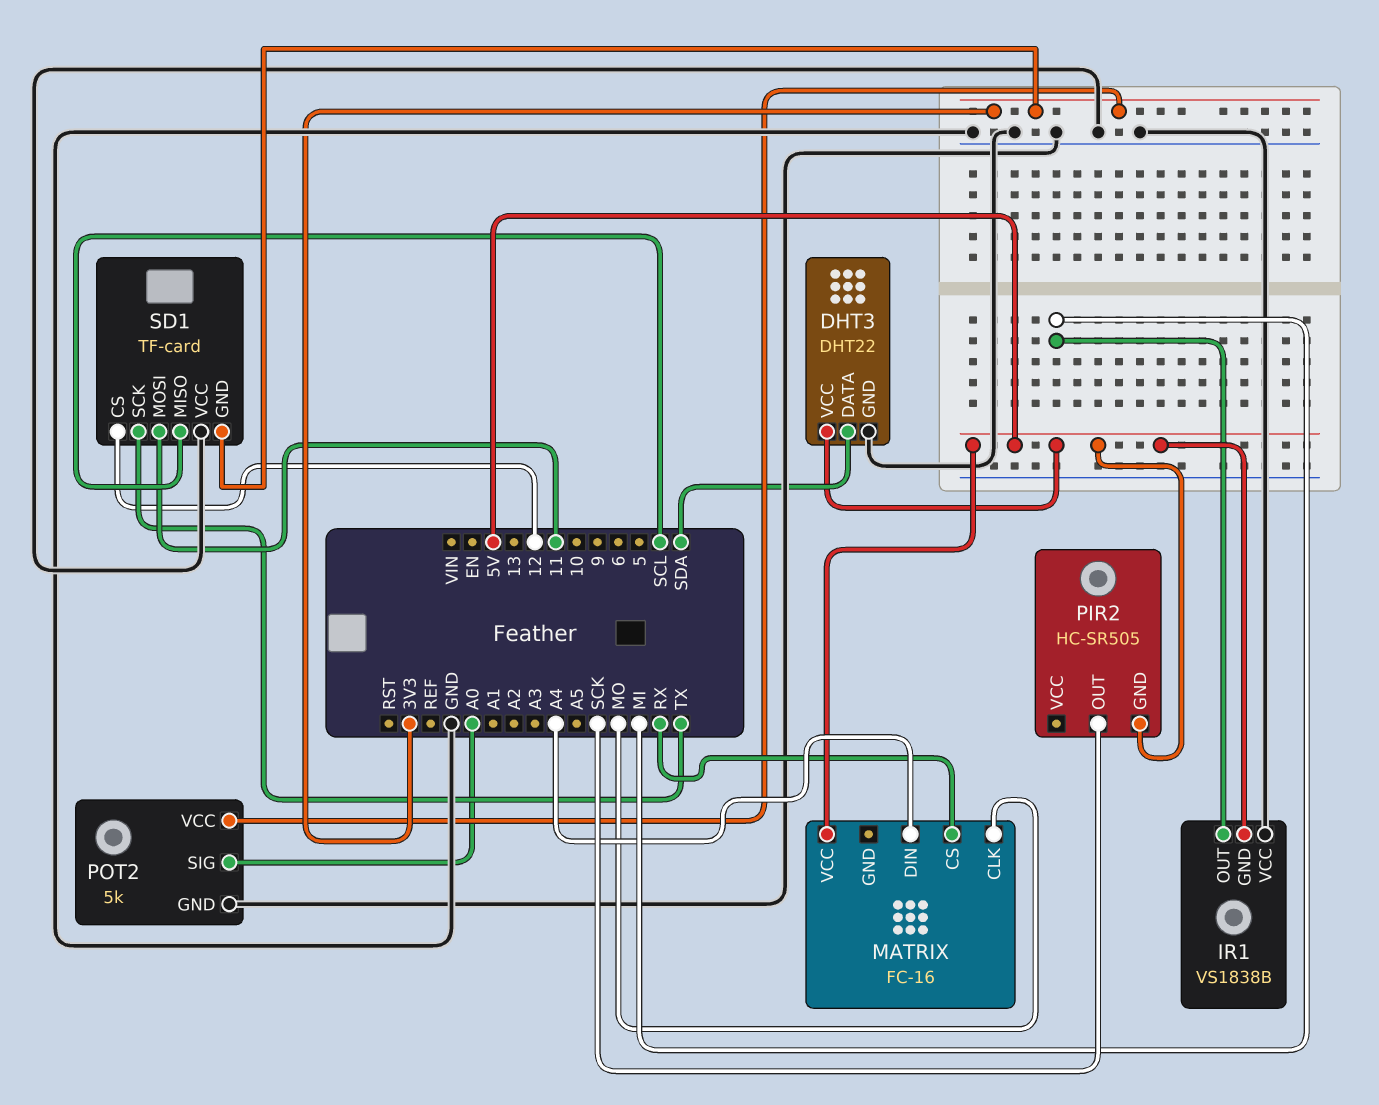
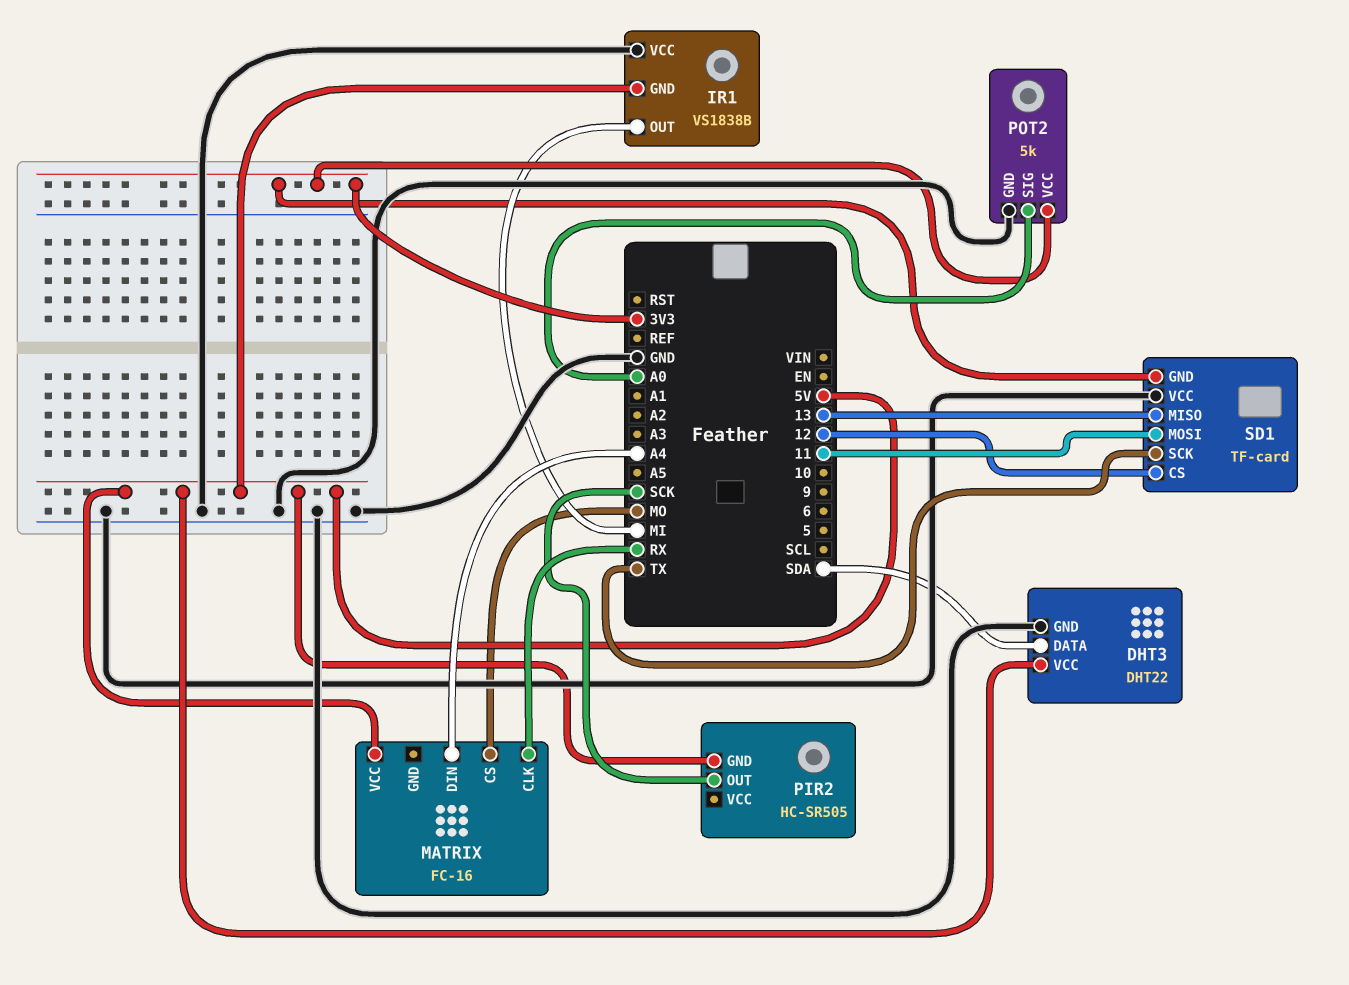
MATRIX pin CLK: MO -> RX
MATRIX pin CS: RX -> MO
SD1 pin MISO: SCL -> 13

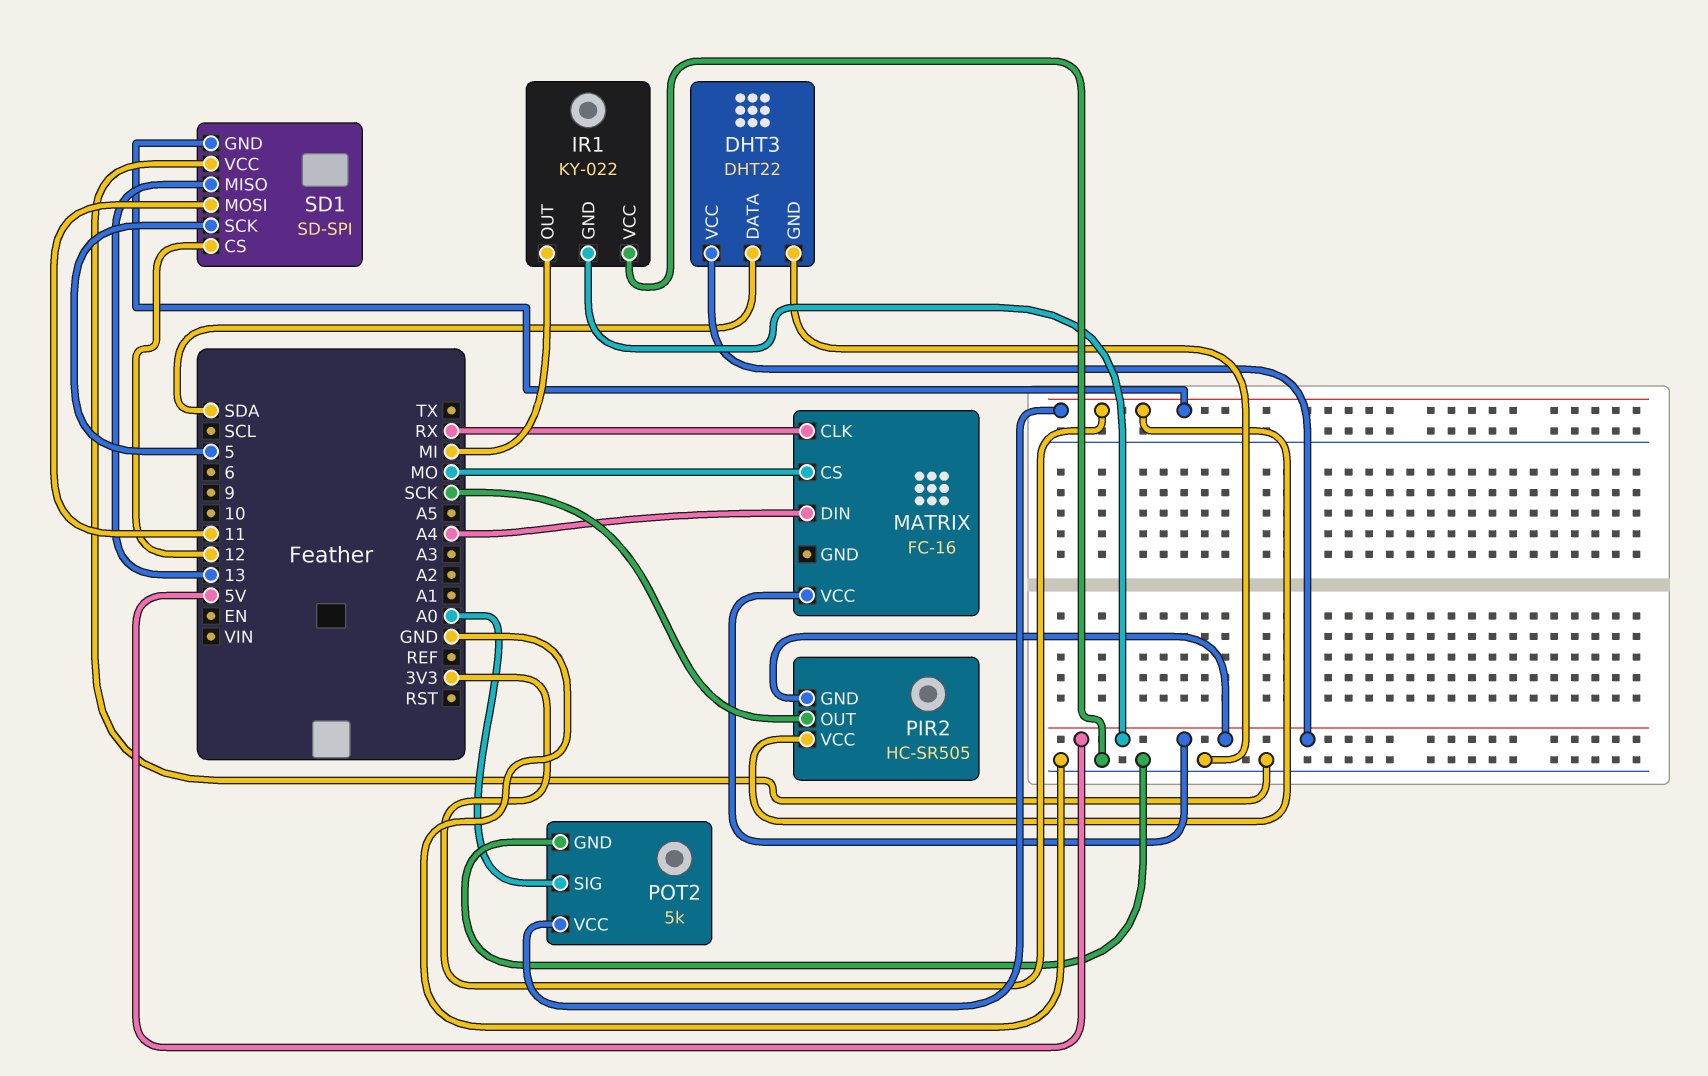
IR1: VS1838B -> KY-022
PIR2 pin VCC: none -> 3V3
SD1: TF-card -> SD-SPI
SD1 pin SCK: TX -> 5

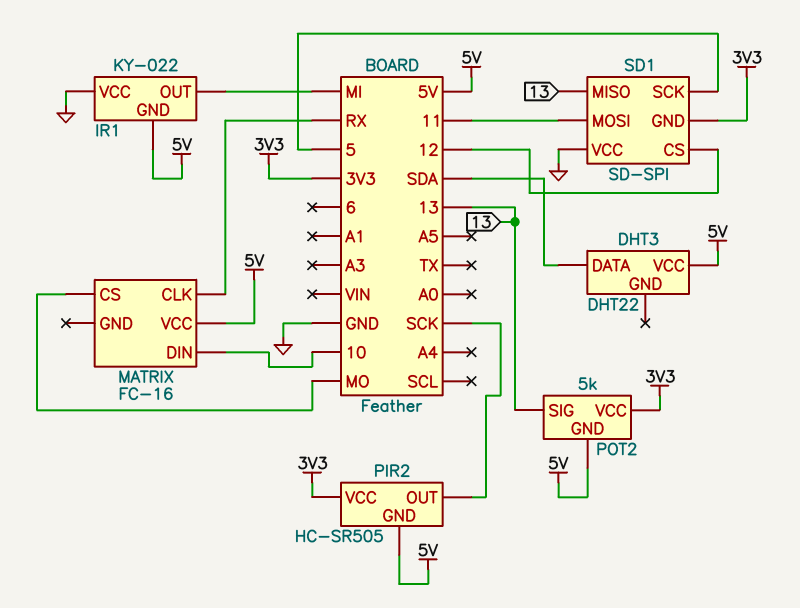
DHT3 pin GND: GND -> none
MATRIX pin DIN: A4 -> 10
POT2 pin GND: GND -> 5V
POT2 pin SIG: A0 -> 13

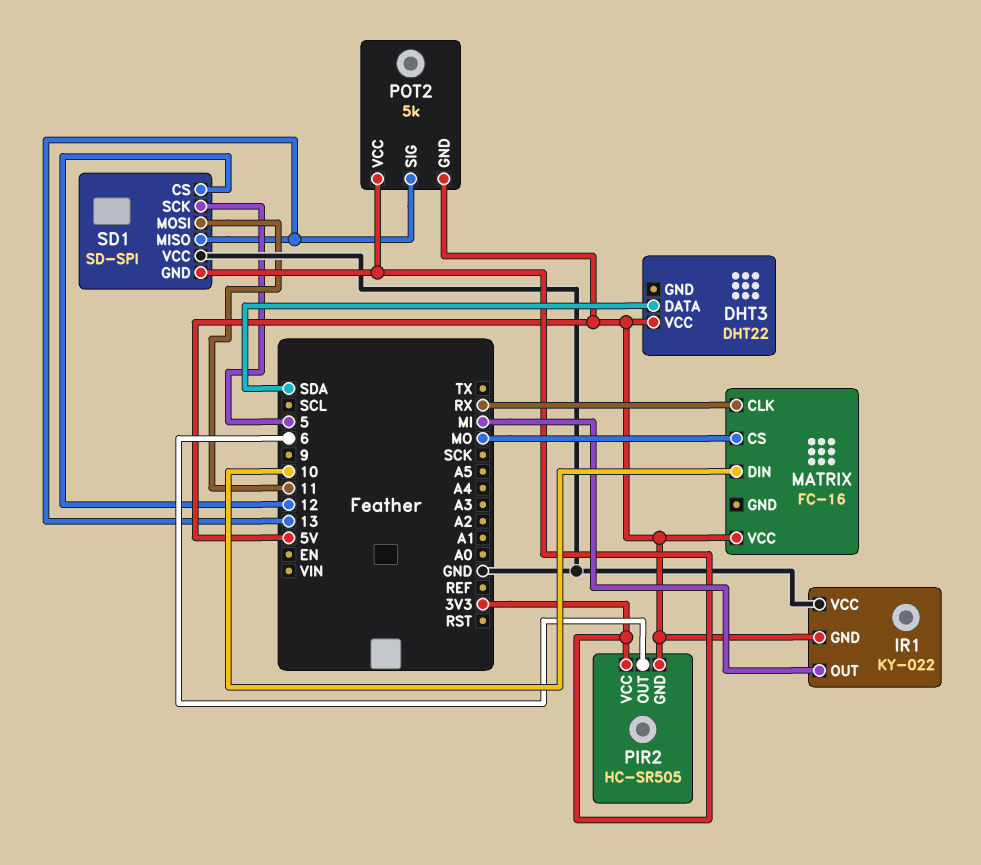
PIR2 pin OUT: SCK -> 6

